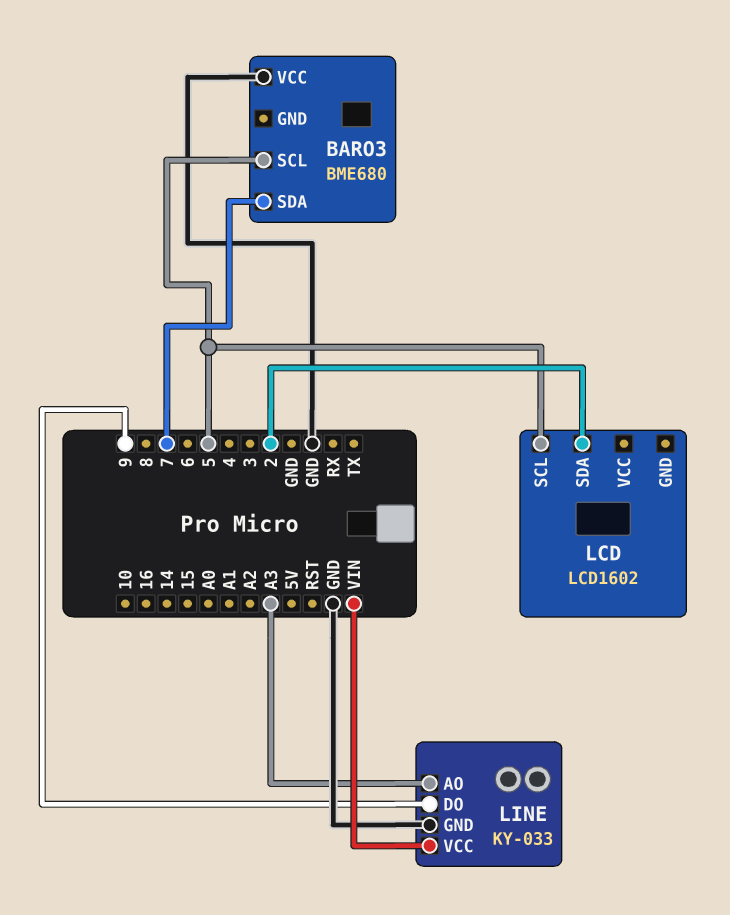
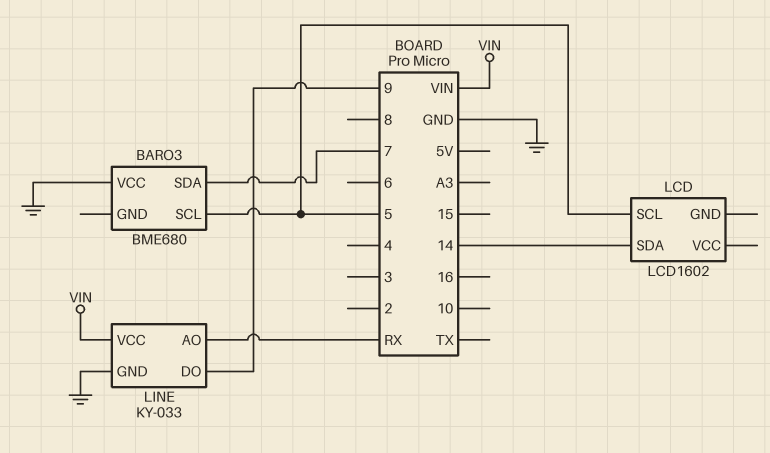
LCD pin SDA: 2 -> 14
LINE pin AO: A3 -> RX

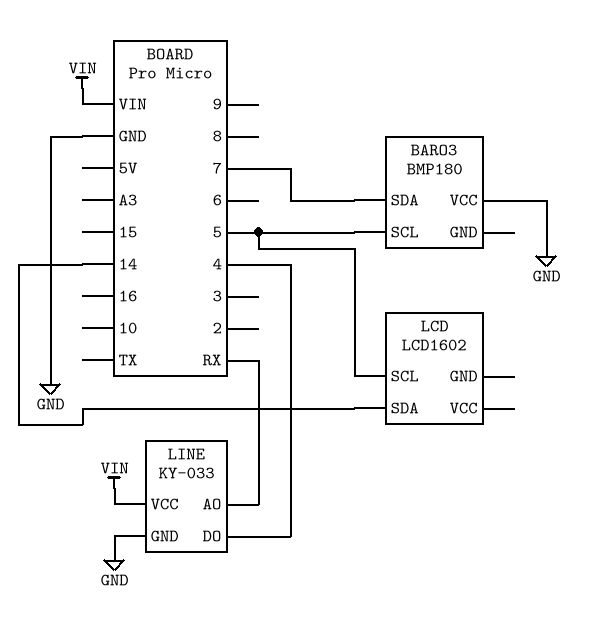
BARO3: BME680 -> BMP180
LINE pin DO: 9 -> 4

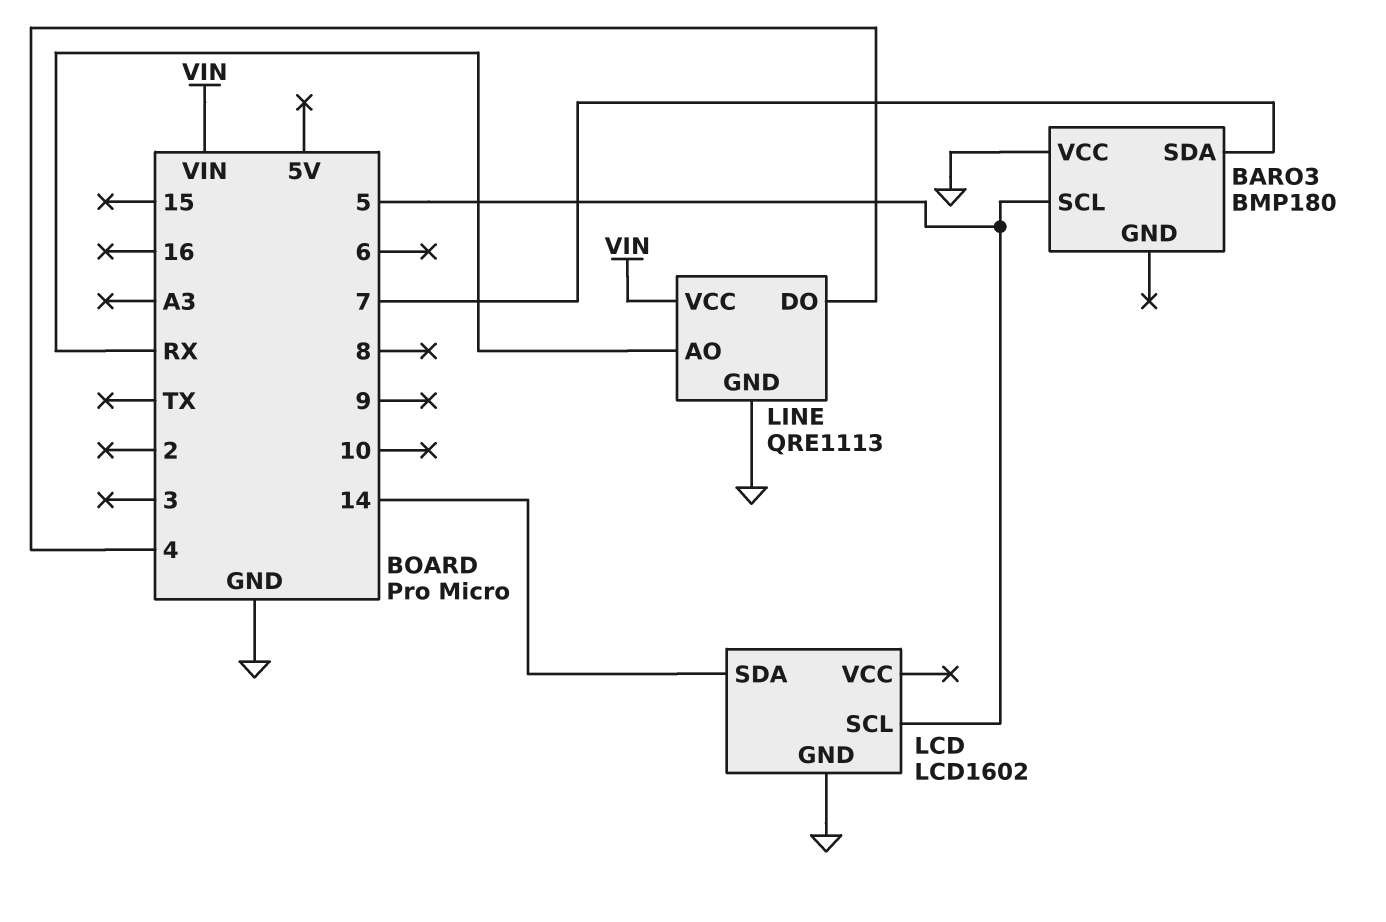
LCD pin GND: none -> GND
LINE: KY-033 -> QRE1113

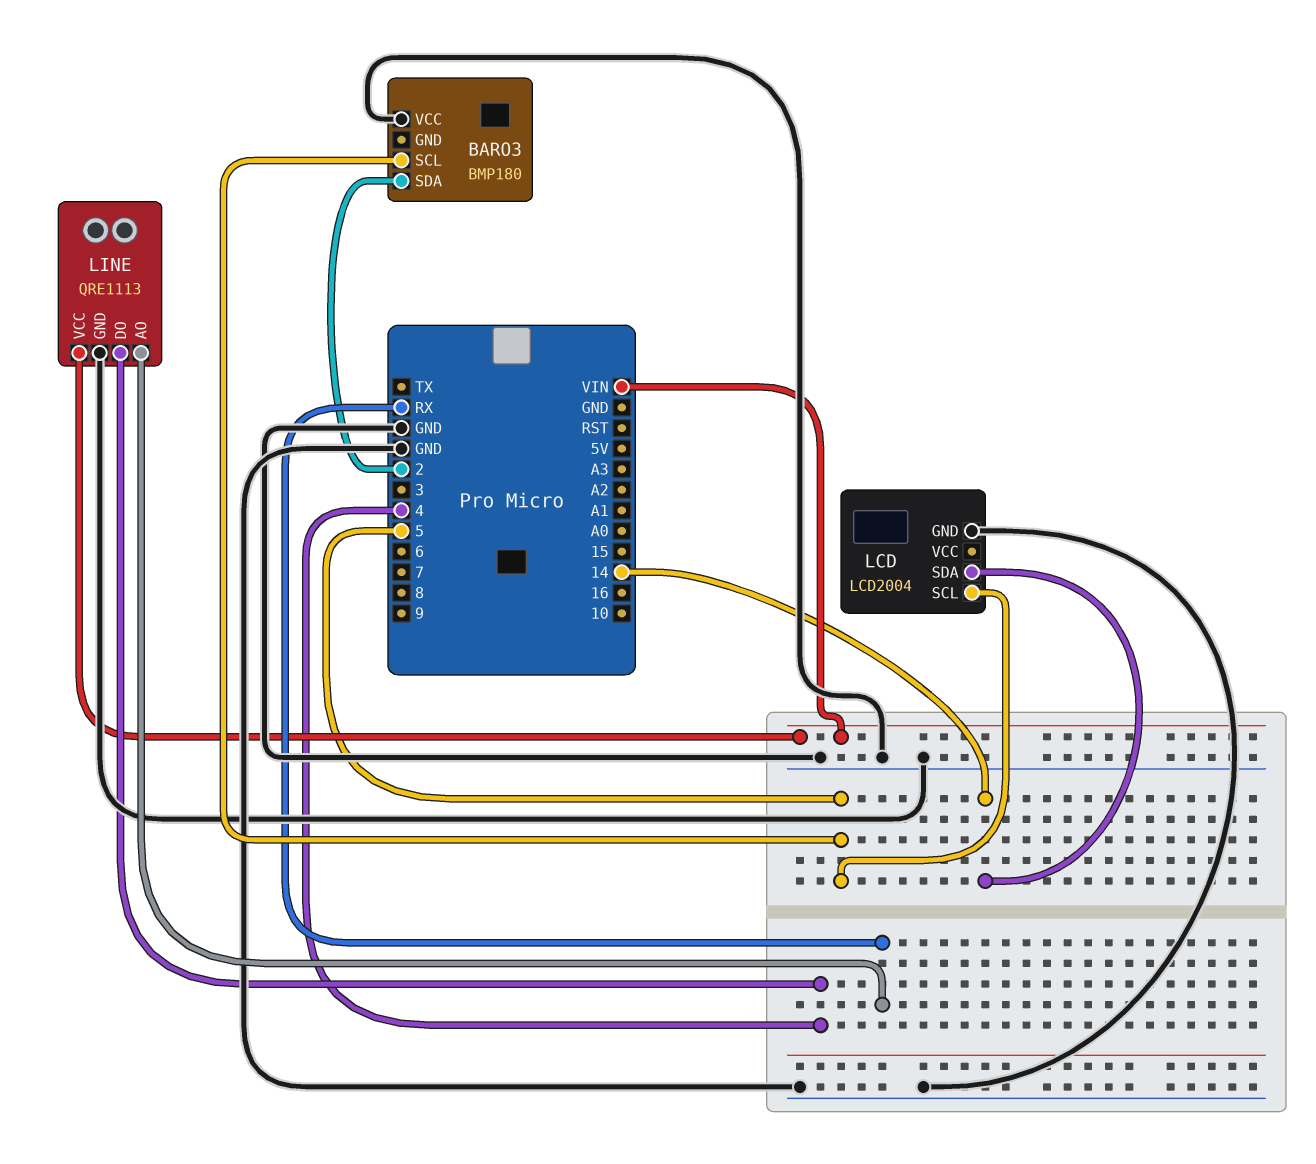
BARO3 pin SDA: 7 -> 2
LCD: LCD1602 -> LCD2004

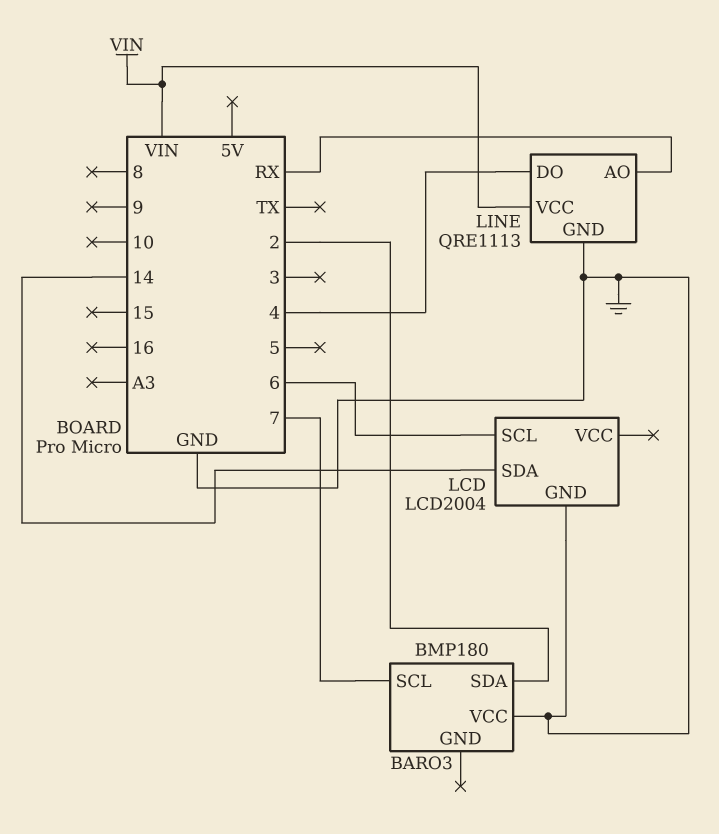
BARO3 pin SCL: 5 -> 7
LCD pin SCL: 5 -> 6

